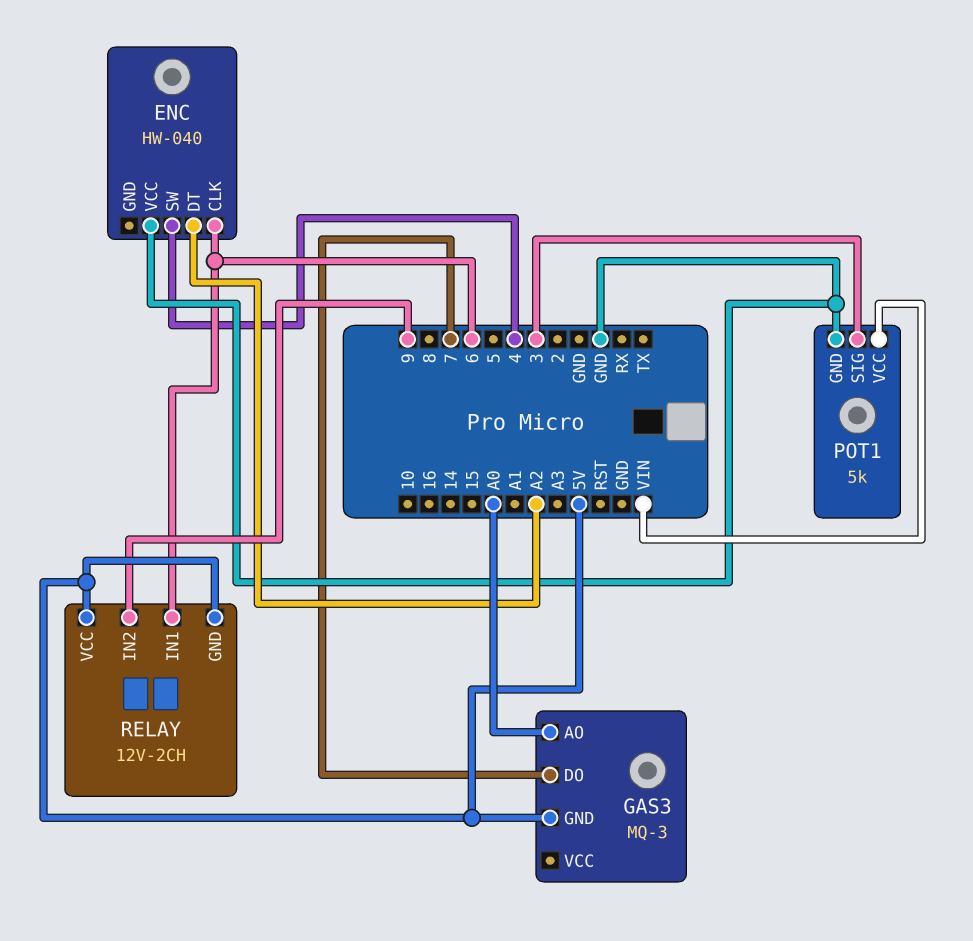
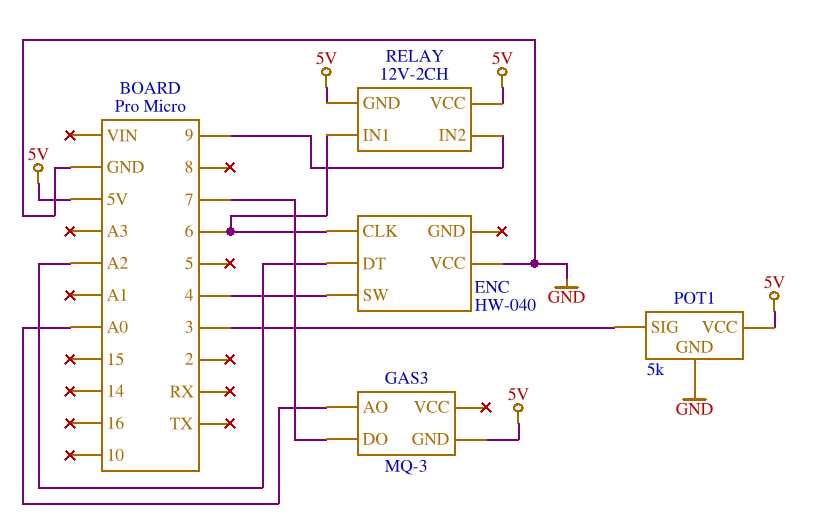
POT1 pin VCC: VIN -> 5V

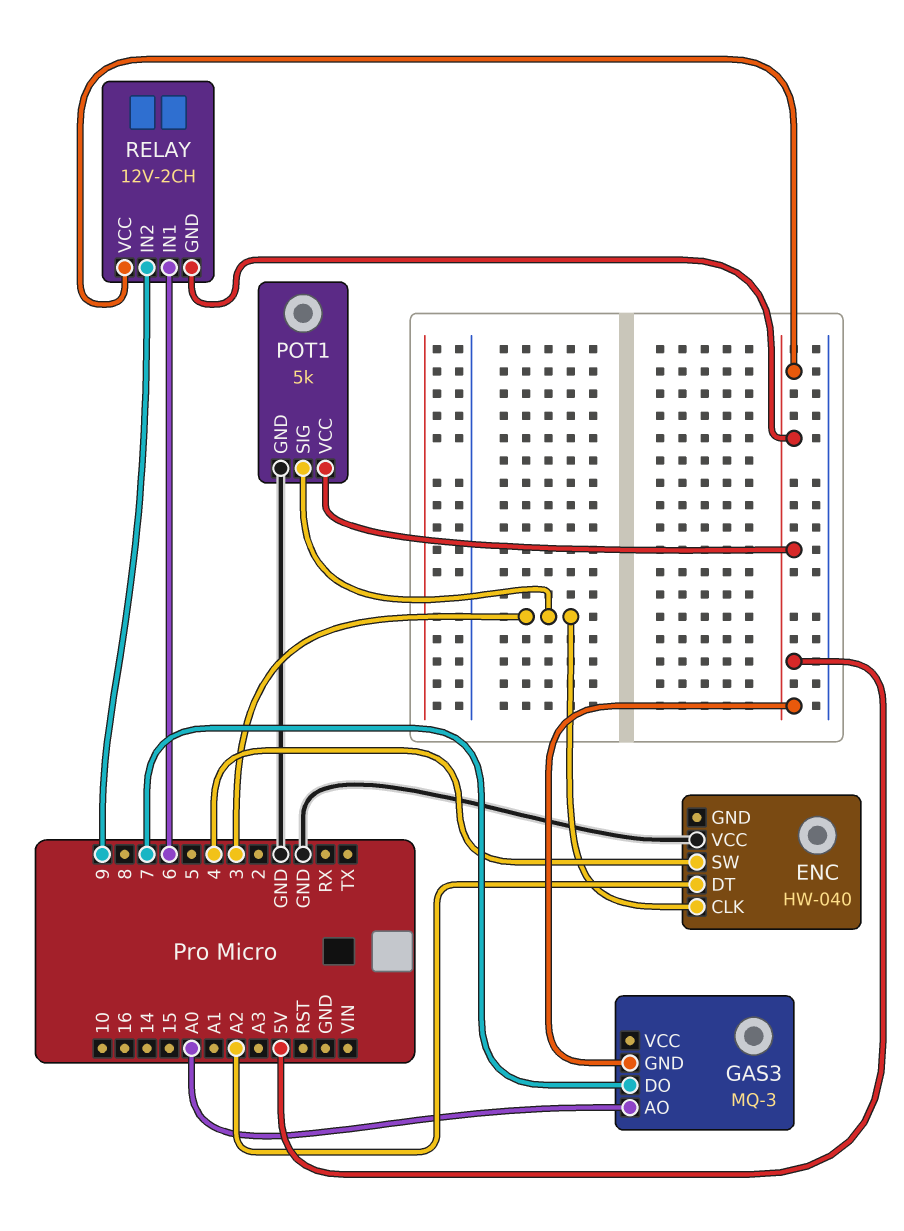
ENC pin CLK: 6 -> 3

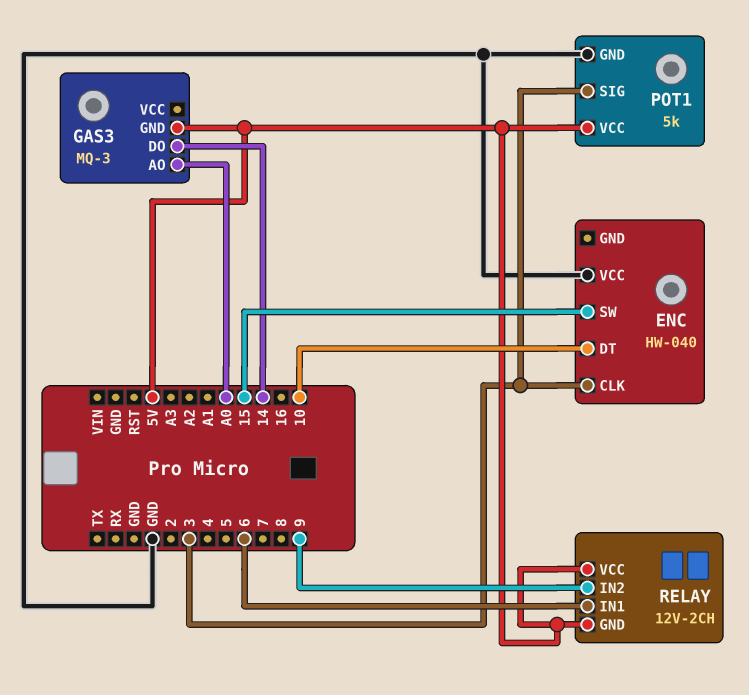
ENC pin DT: A2 -> 10
ENC pin SW: 4 -> 15
GAS3 pin DO: 7 -> 14

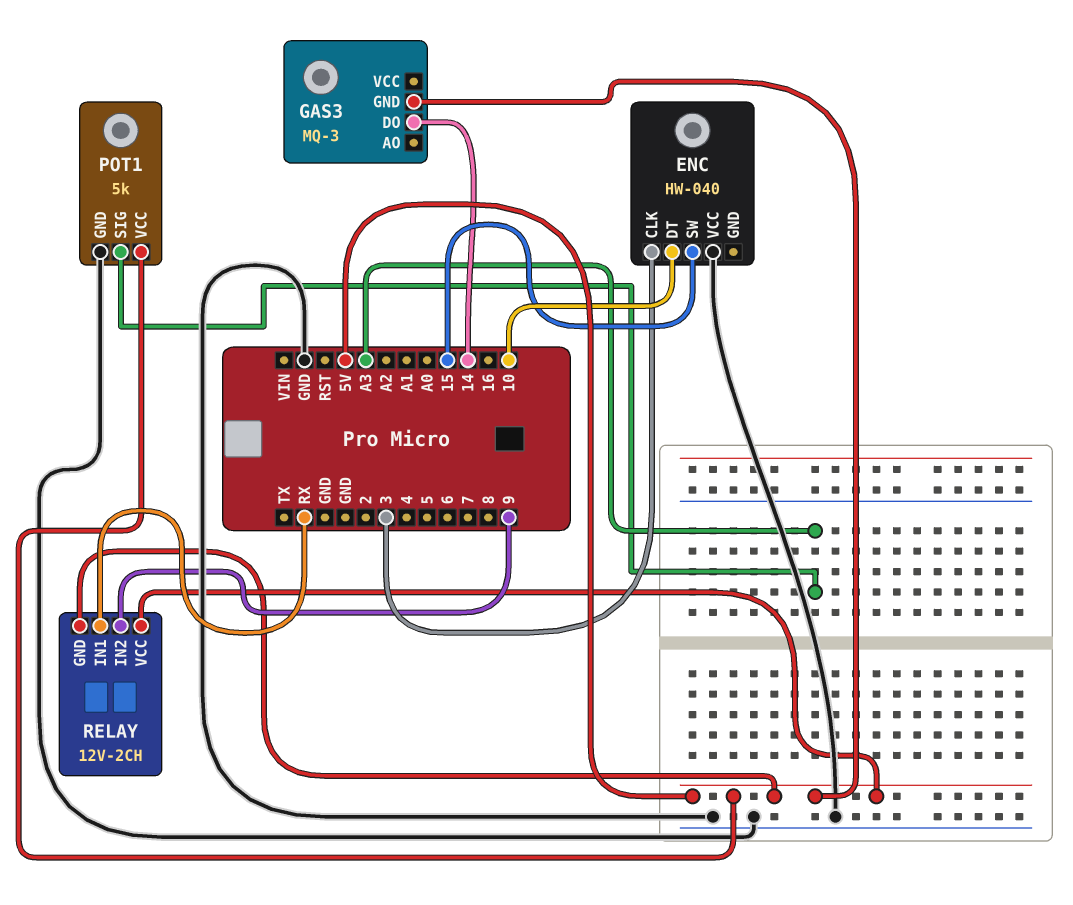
GAS3 pin AO: A0 -> none
POT1 pin SIG: 3 -> A3
RELAY pin IN1: 6 -> RX

